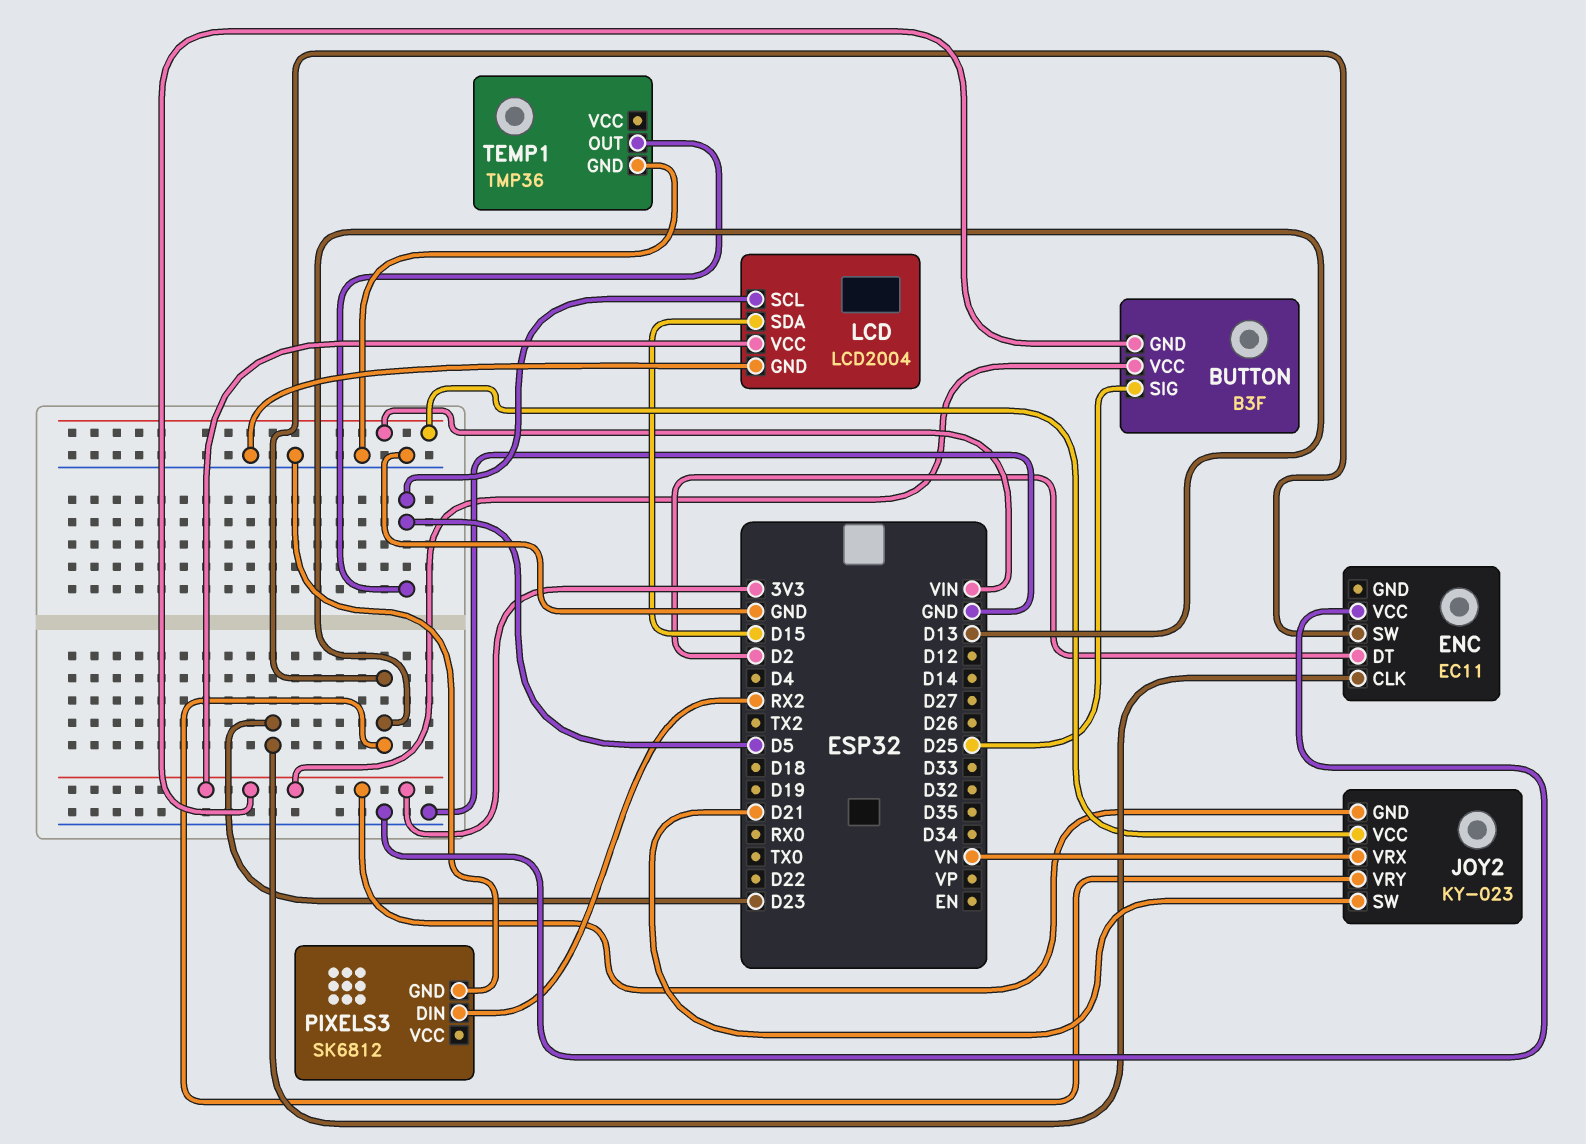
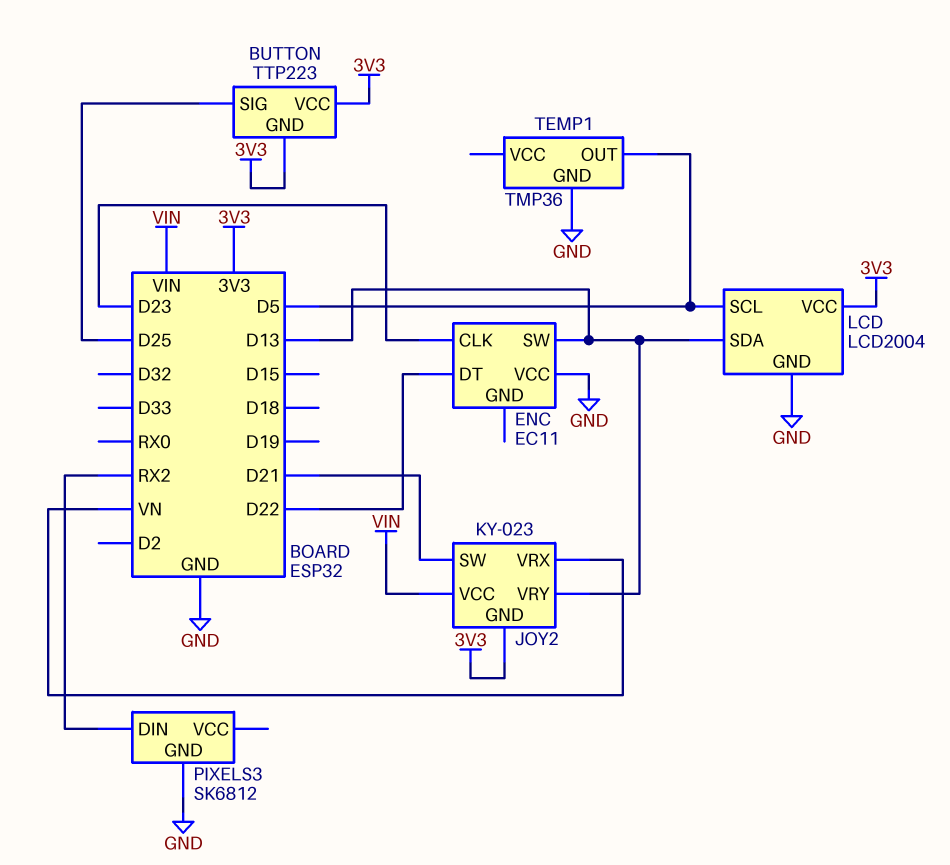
BUTTON: B3F -> TTP223
ENC pin DT: D2 -> D22
LCD pin SDA: D15 -> D13

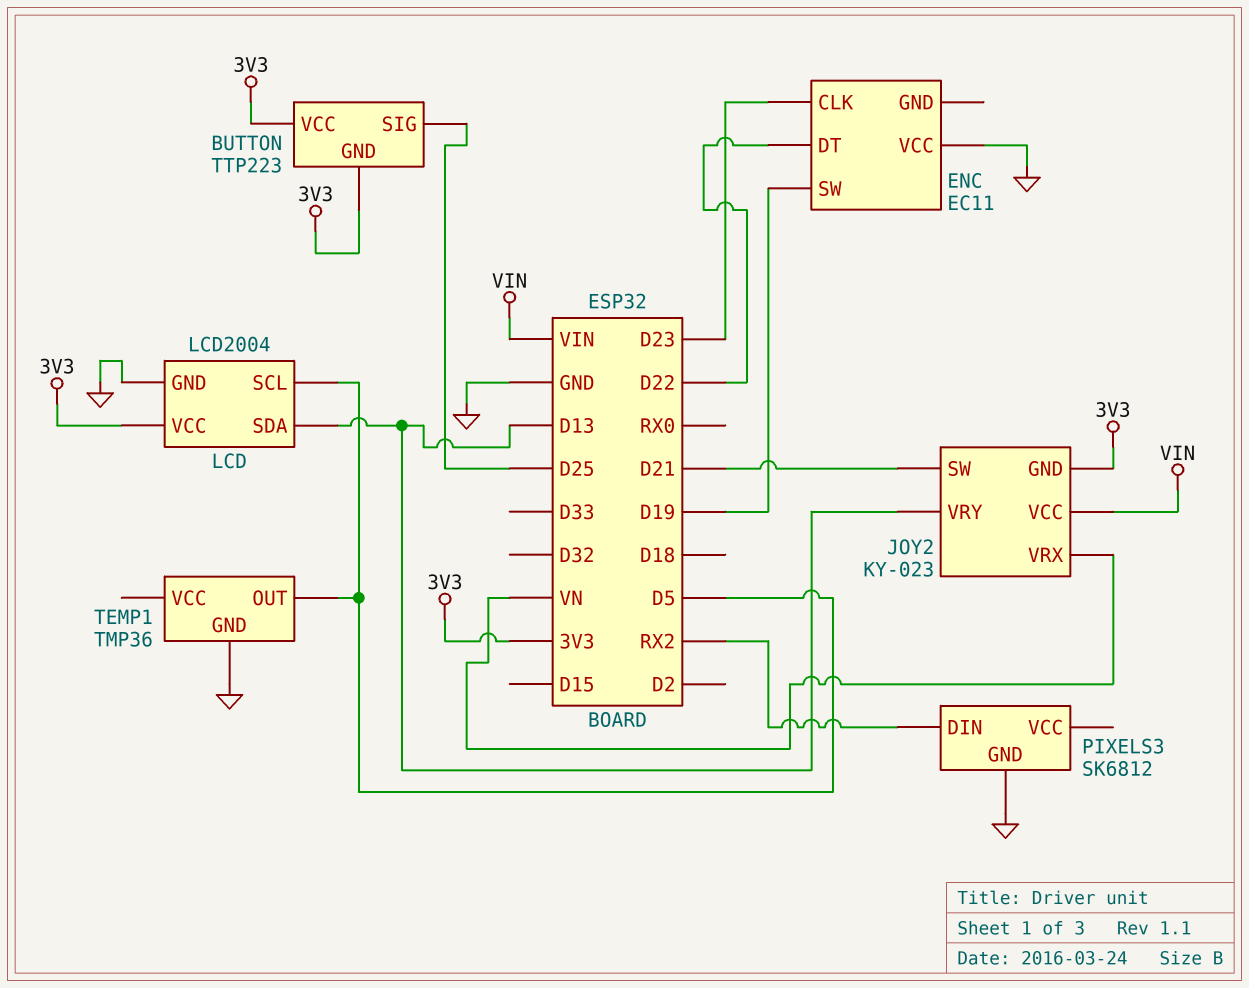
ENC pin SW: D13 -> D19

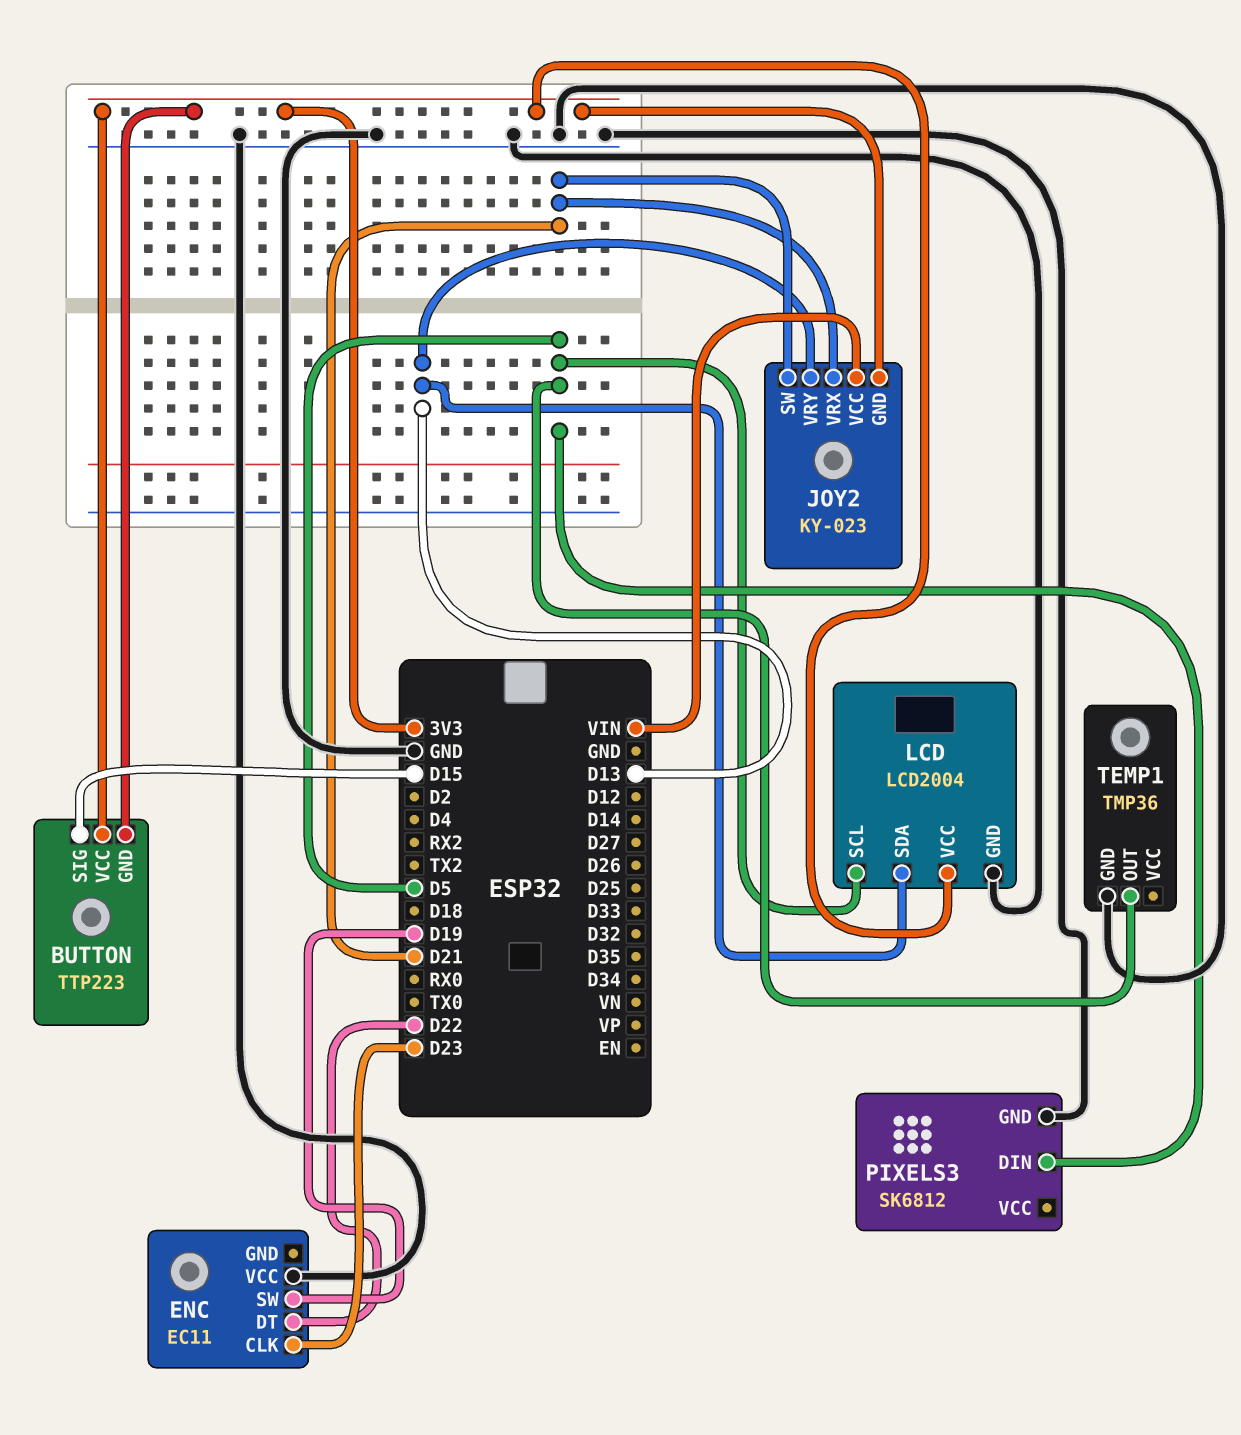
BUTTON pin SIG: D25 -> D15
JOY2 pin VRX: VN -> D21
PIXELS3 pin DIN: RX2 -> D5

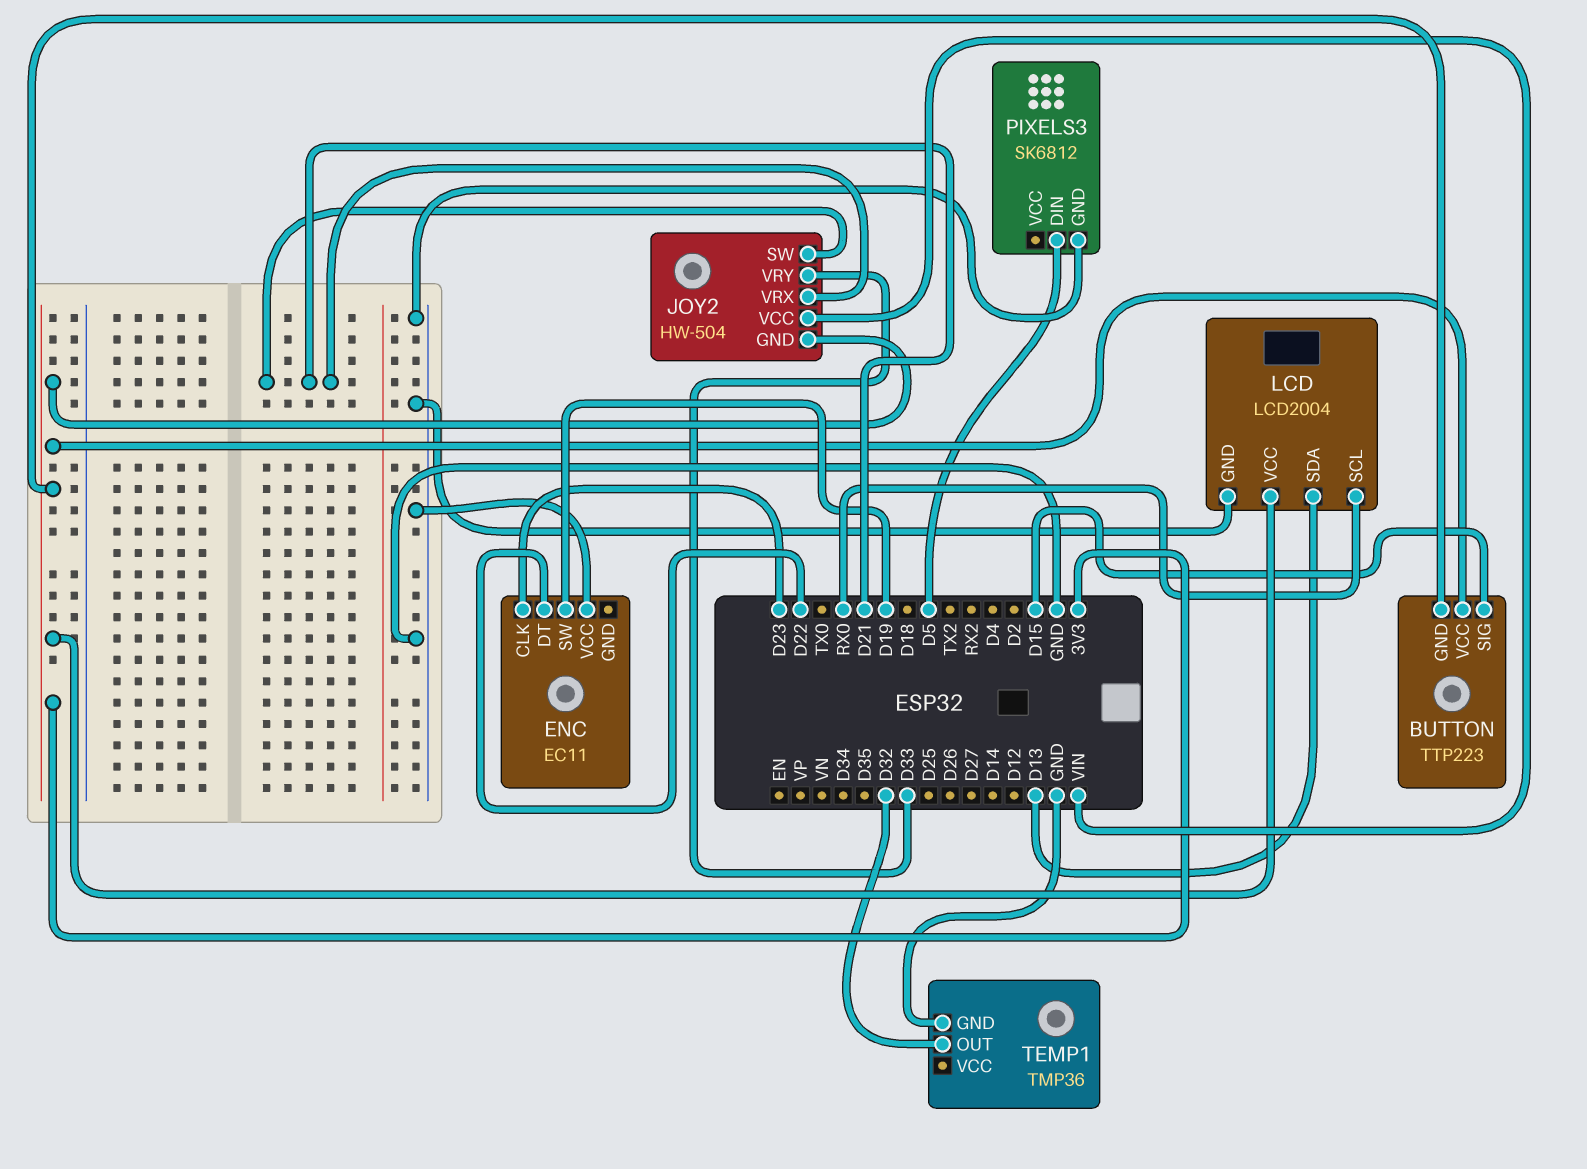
JOY2: KY-023 -> HW-504
JOY2 pin VRY: D13 -> D33
LCD pin SCL: D5 -> RX0
TEMP1 pin OUT: D5 -> D32

